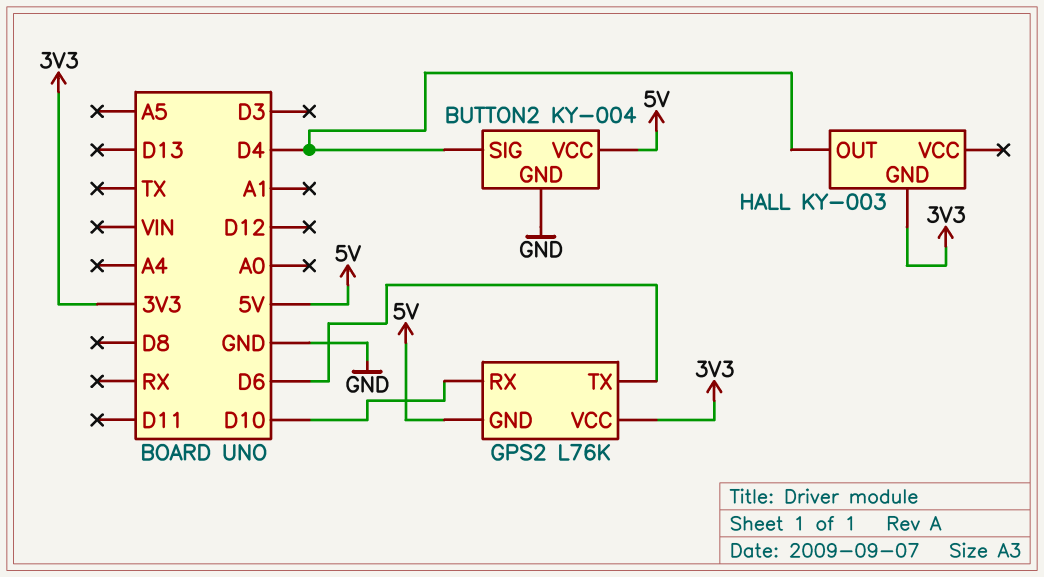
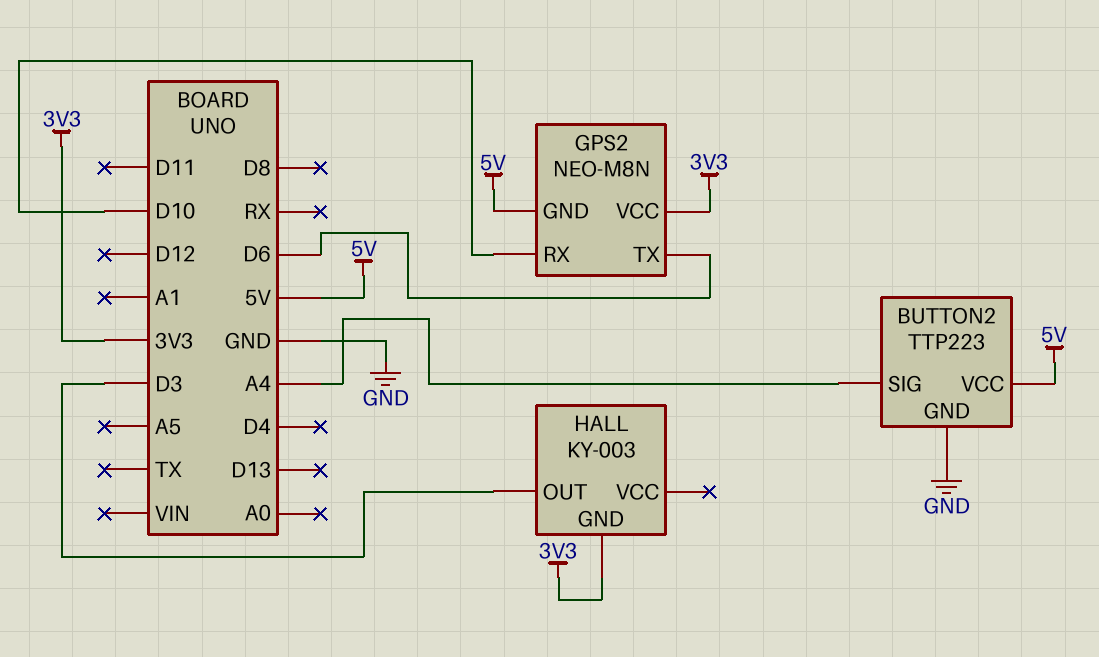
BUTTON2: KY-004 -> TTP223
BUTTON2 pin SIG: D4 -> A4
GPS2: L76K -> NEO-M8N
HALL pin OUT: D4 -> D3

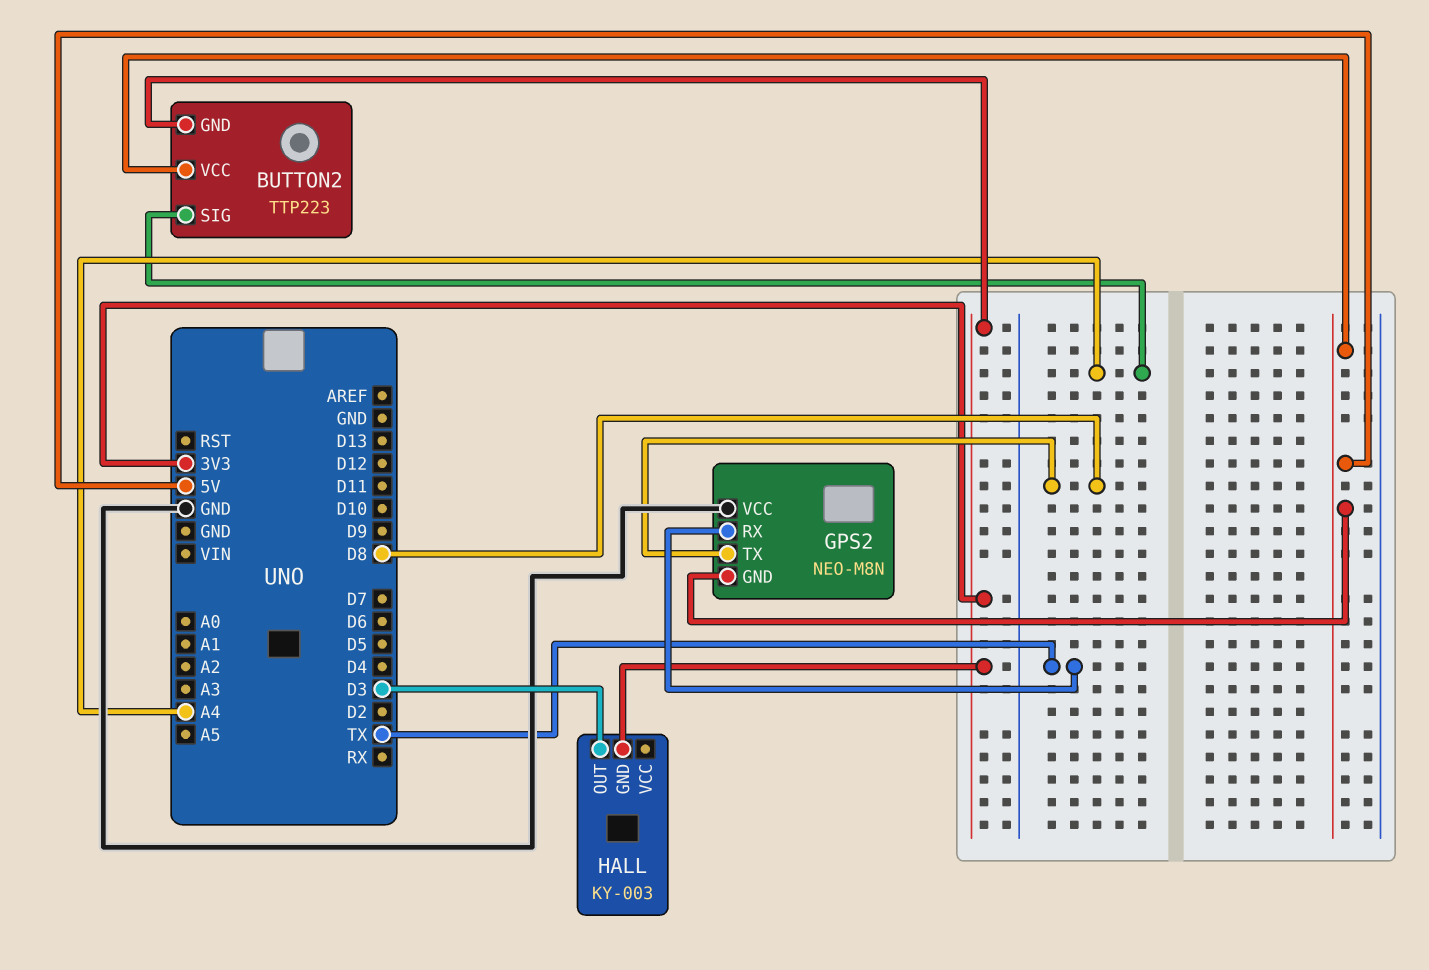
BUTTON2 pin GND: GND -> 3V3
GPS2 pin RX: D10 -> TX
GPS2 pin TX: D6 -> D8
GPS2 pin VCC: 3V3 -> GND

